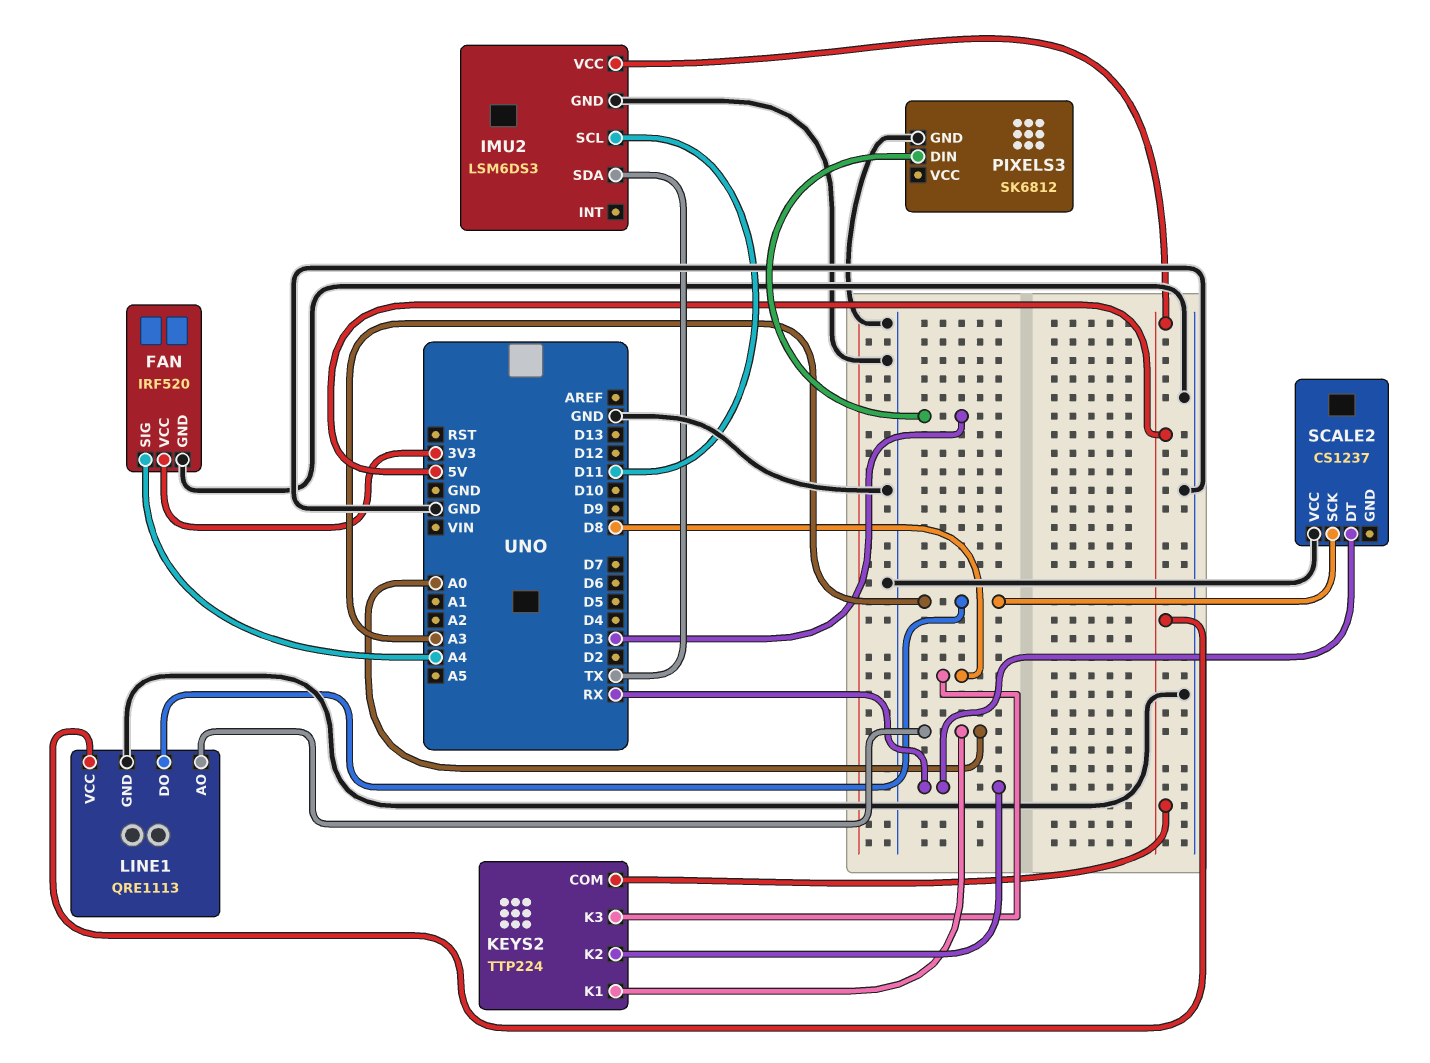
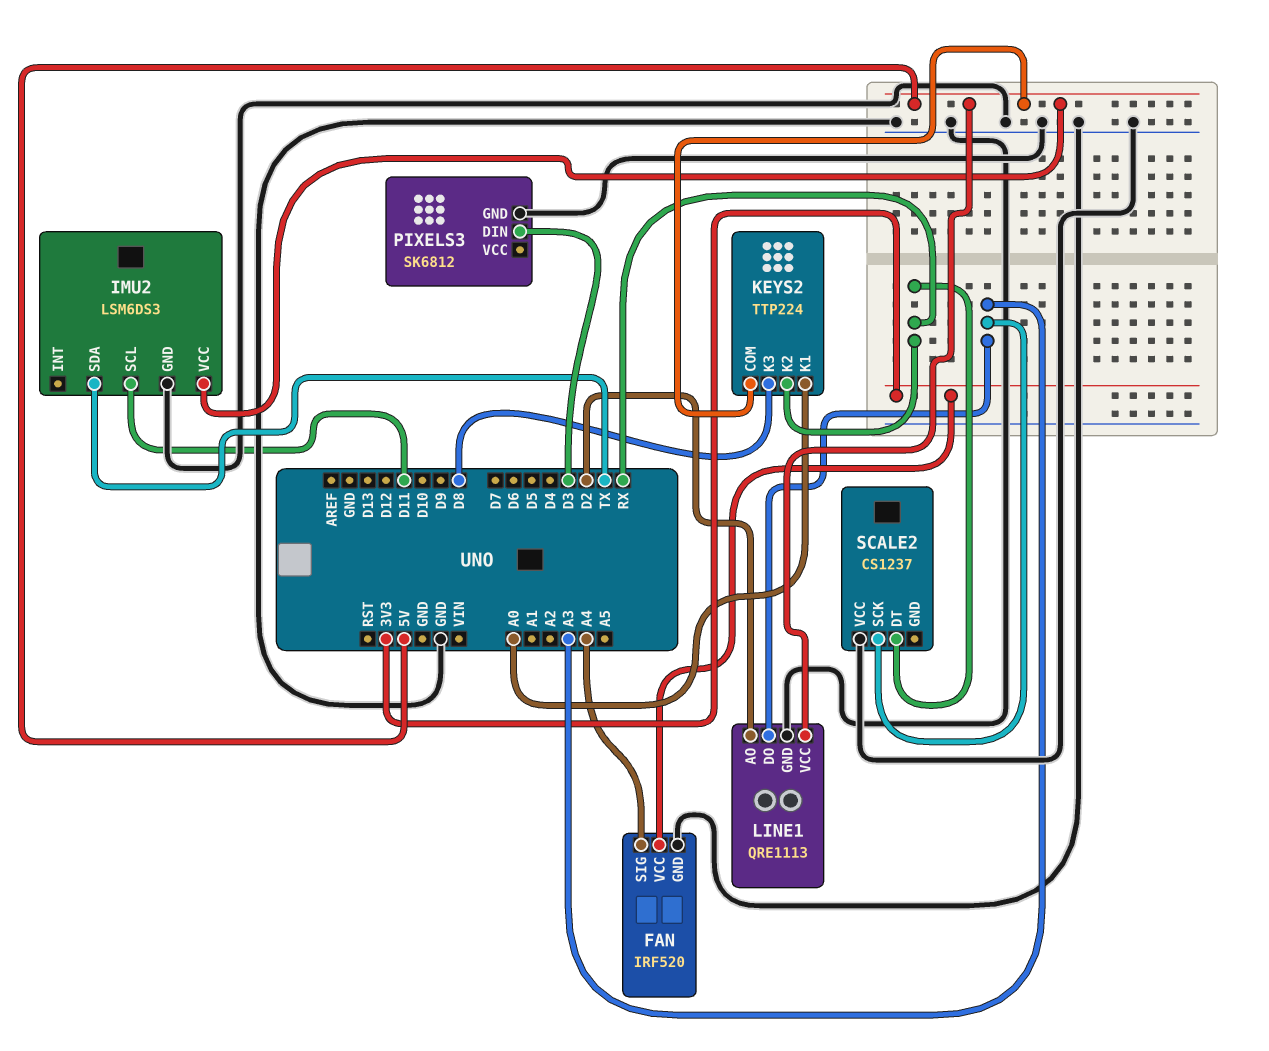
LINE1 pin AO: A0 -> D2

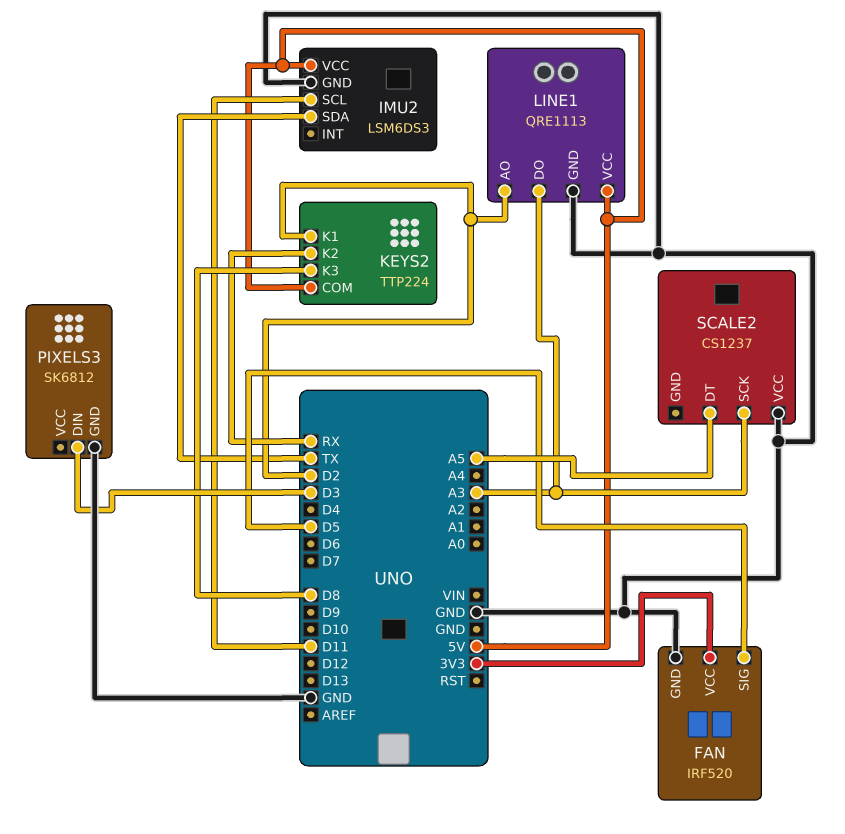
FAN pin SIG: A4 -> D5
KEYS2 pin K1: A0 -> D2
SCALE2 pin DT: RX -> A5

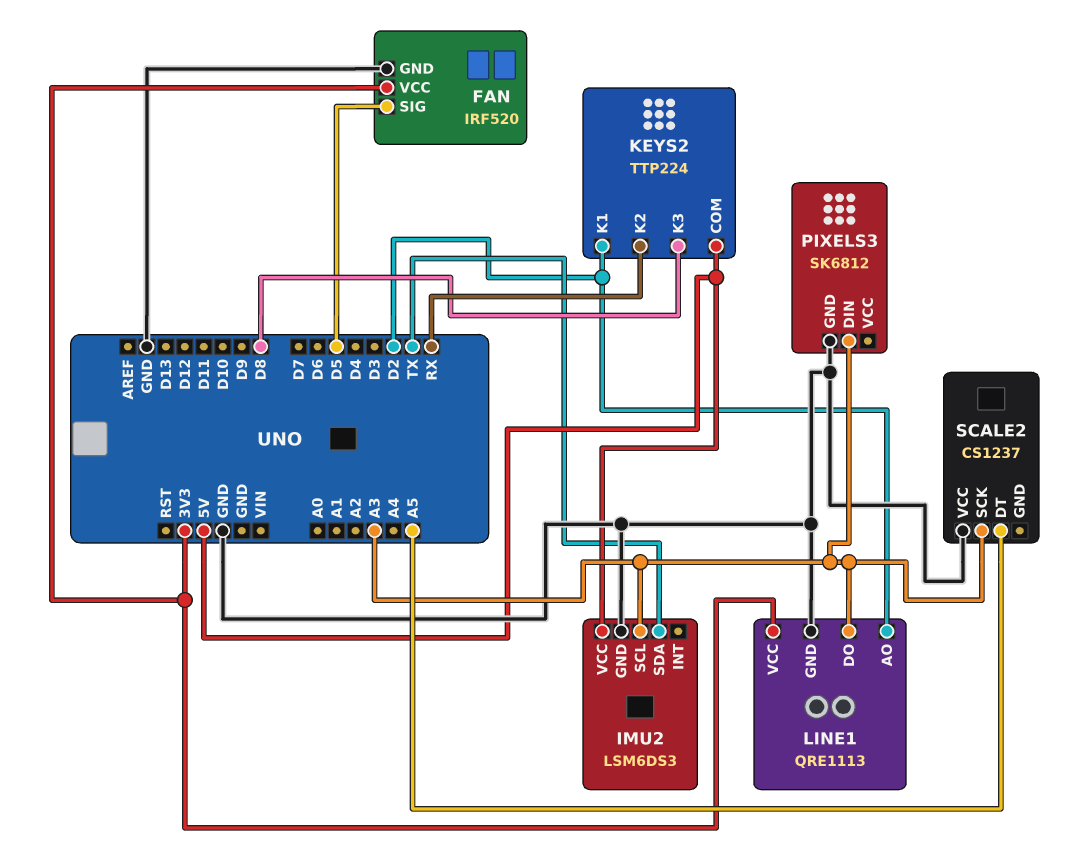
IMU2 pin SCL: D11 -> A3
LINE1 pin VCC: 5V -> 3V3
PIXELS3 pin DIN: D3 -> A3

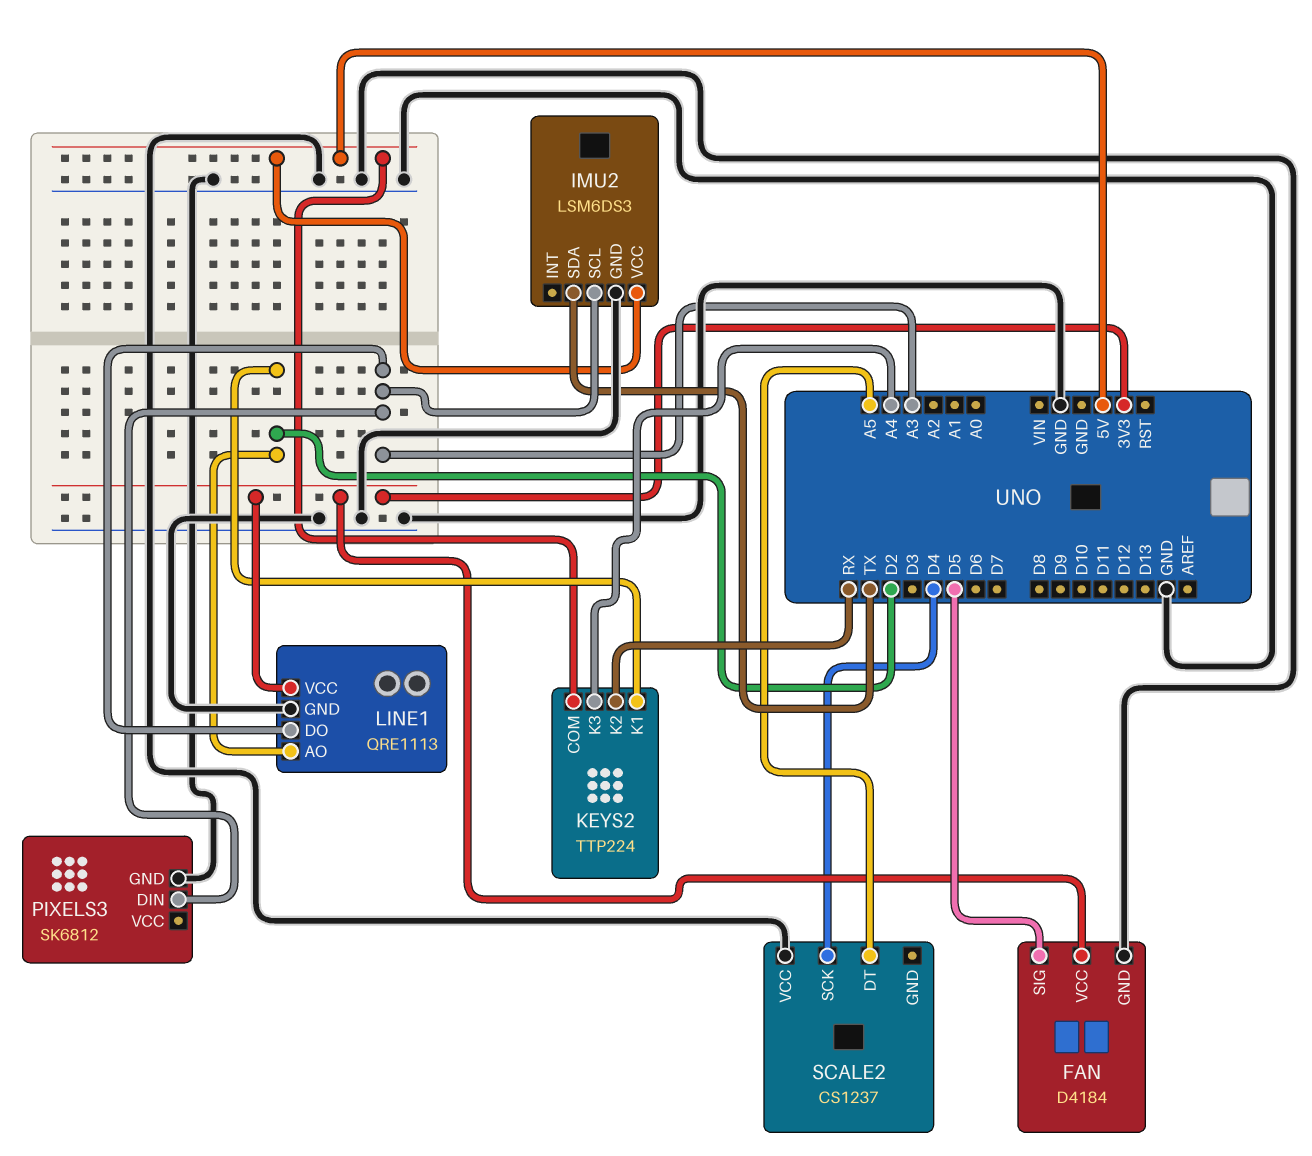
FAN: IRF520 -> D4184
KEYS2 pin K3: D8 -> A4
SCALE2 pin SCK: A3 -> D4

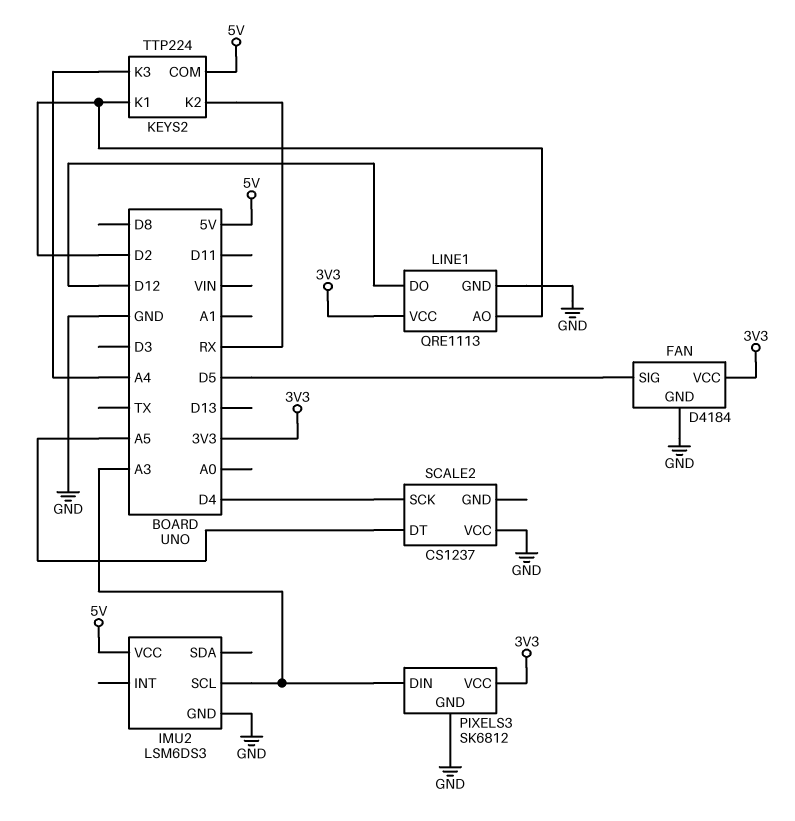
IMU2 pin SDA: TX -> none
LINE1 pin DO: A3 -> D12
PIXELS3 pin VCC: none -> 3V3

